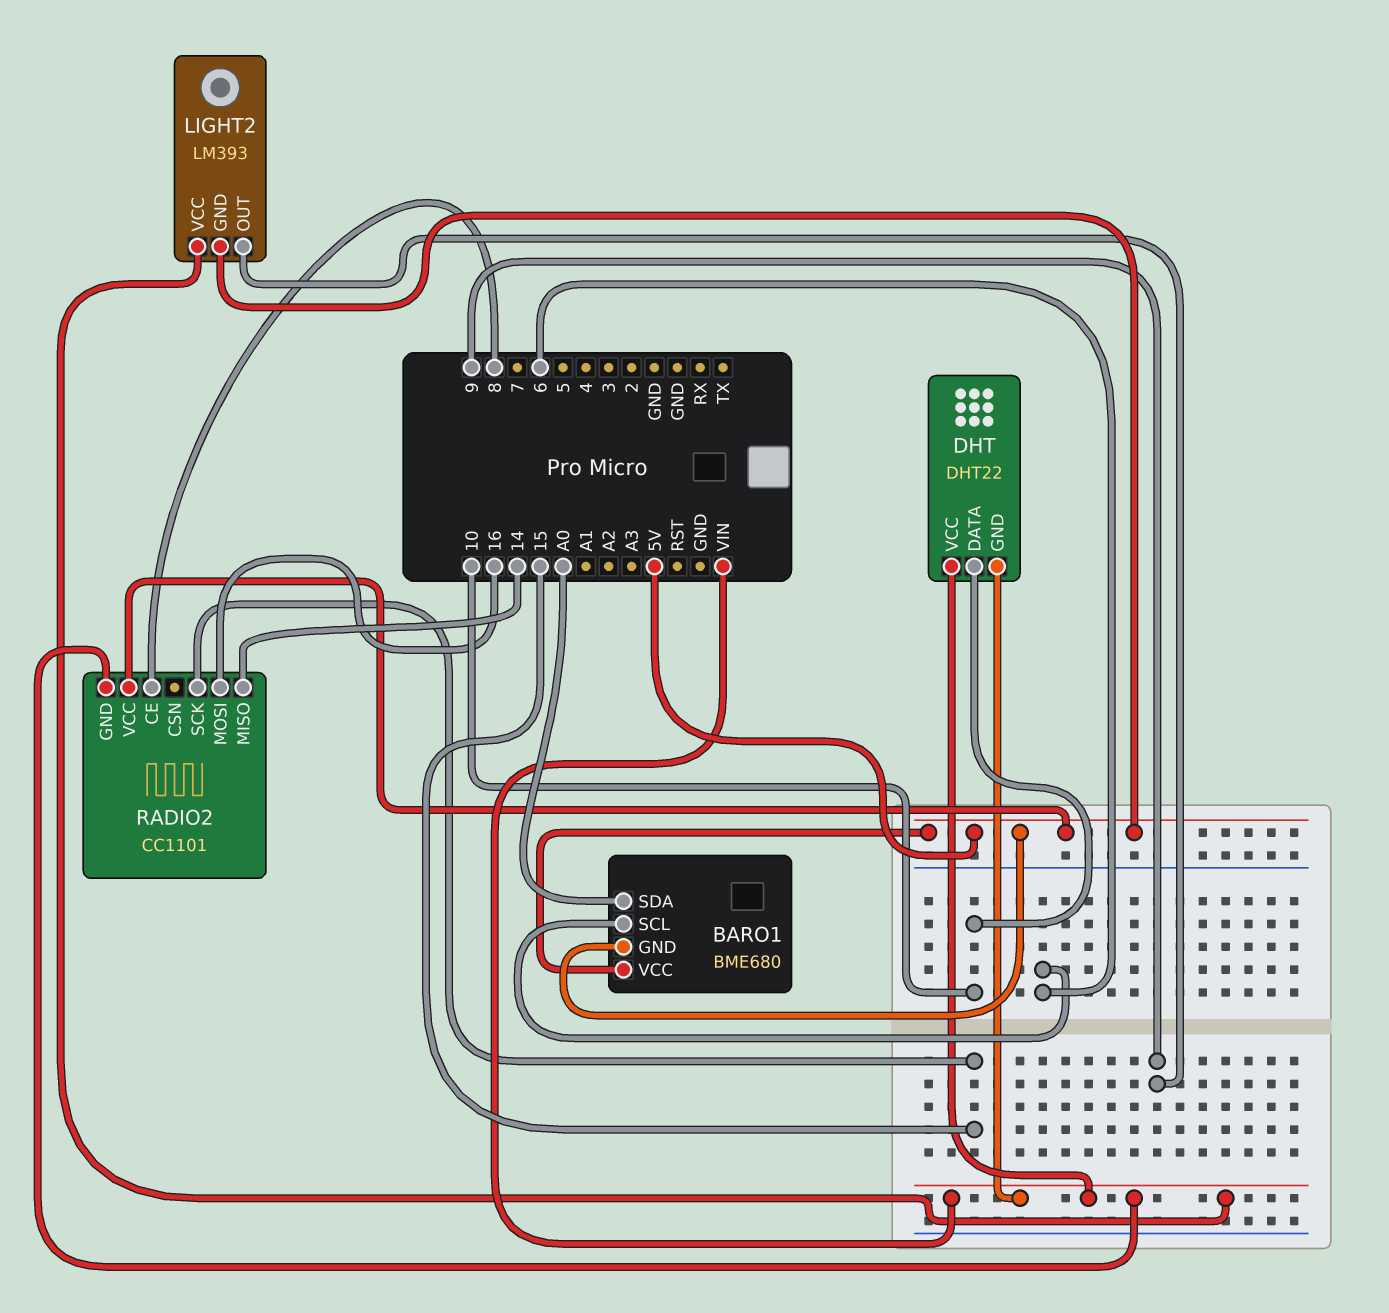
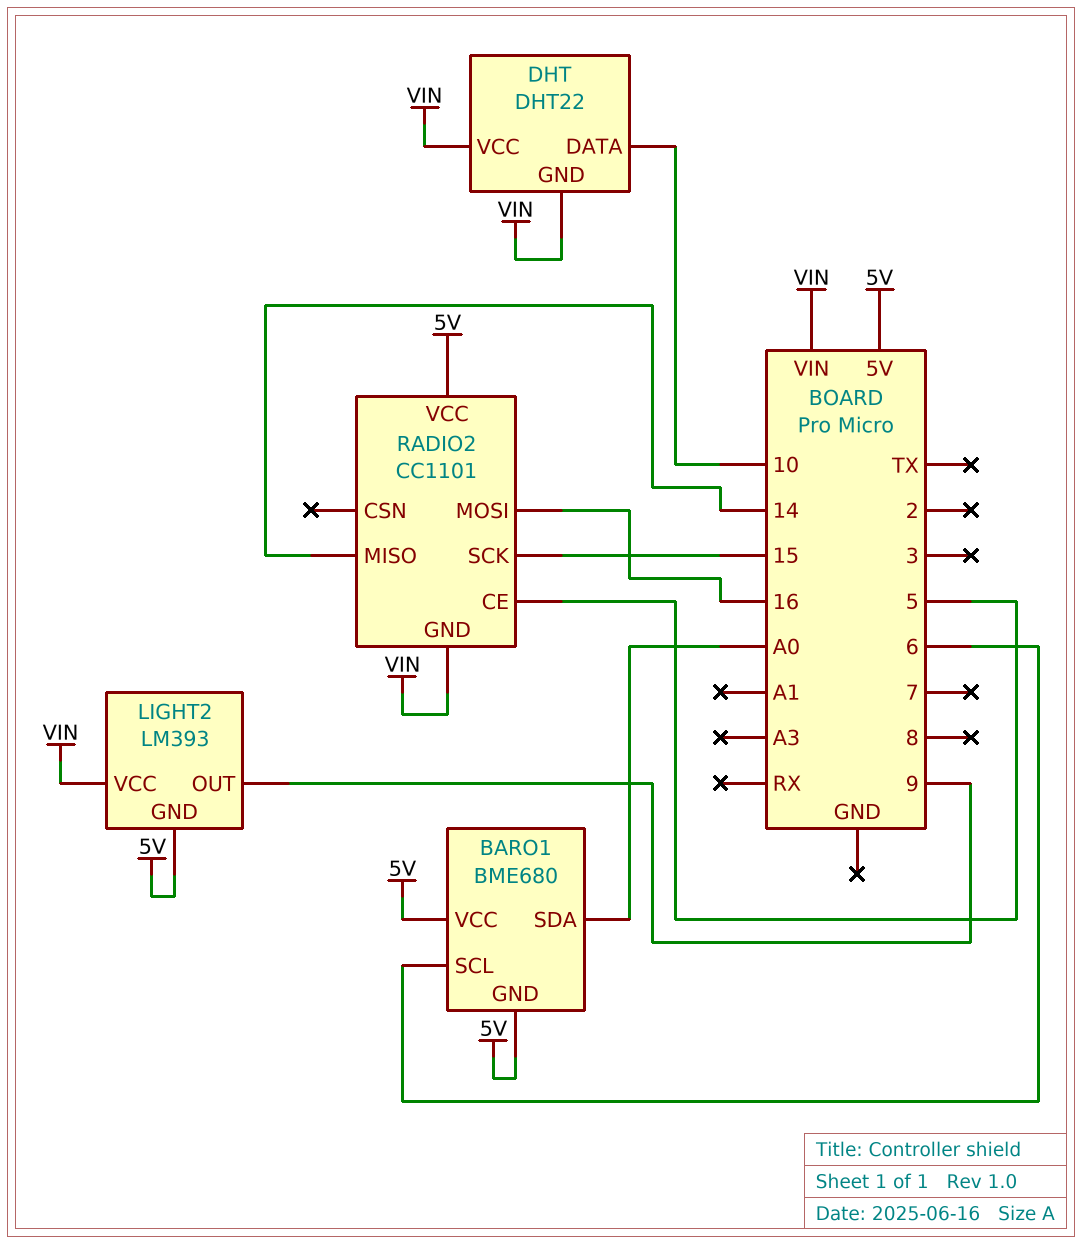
RADIO2 pin CE: 8 -> 5

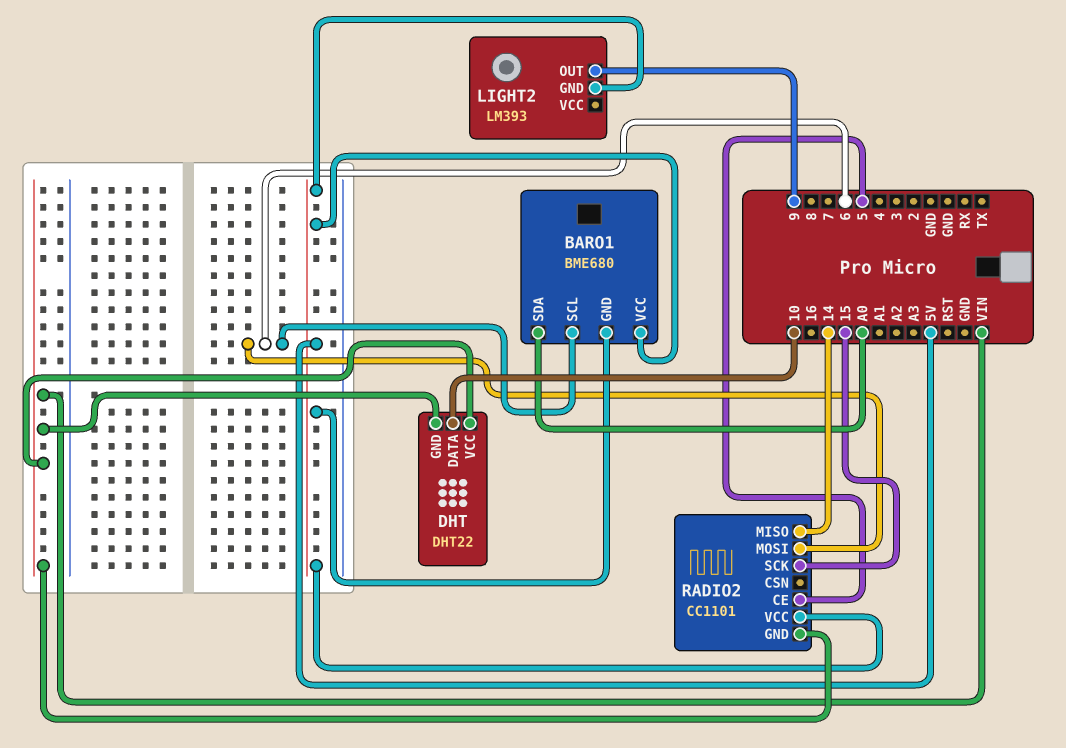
LIGHT2 pin VCC: VIN -> none
RADIO2 pin MOSI: 16 -> 6

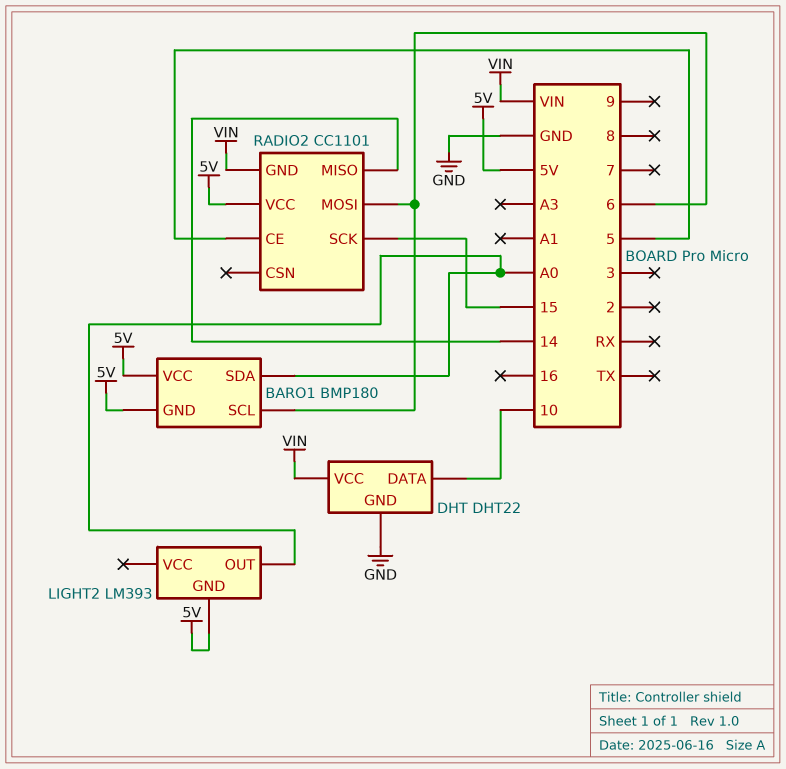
BARO1: BME680 -> BMP180
DHT pin GND: VIN -> GND
LIGHT2 pin OUT: 9 -> A0

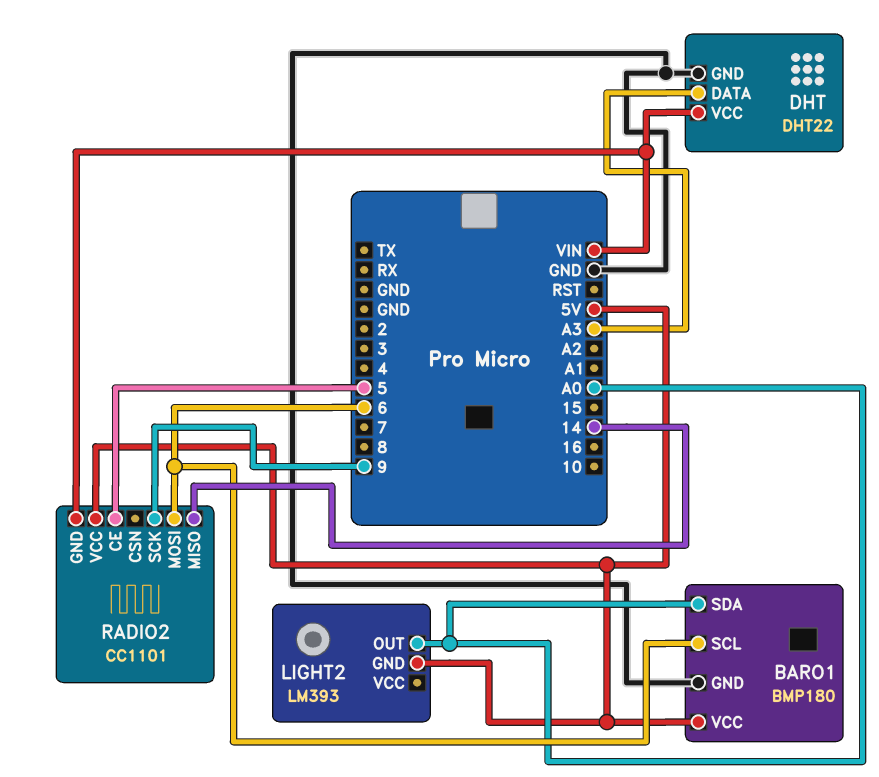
BARO1 pin GND: 5V -> GND
DHT pin DATA: 10 -> A3
RADIO2 pin SCK: 15 -> 9

